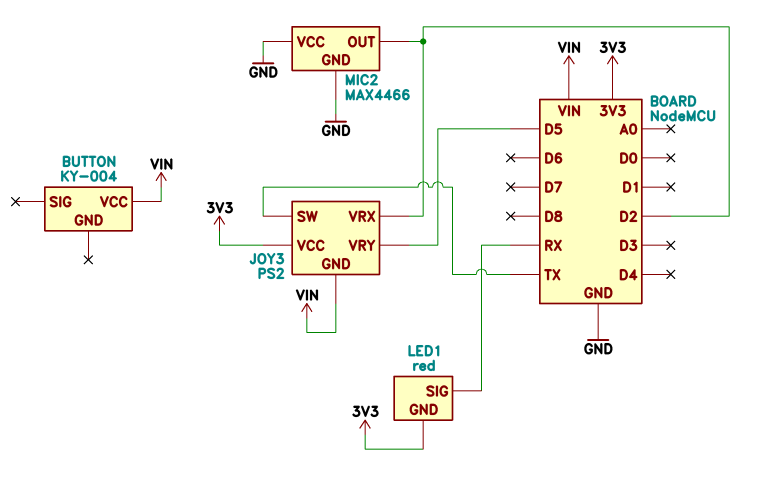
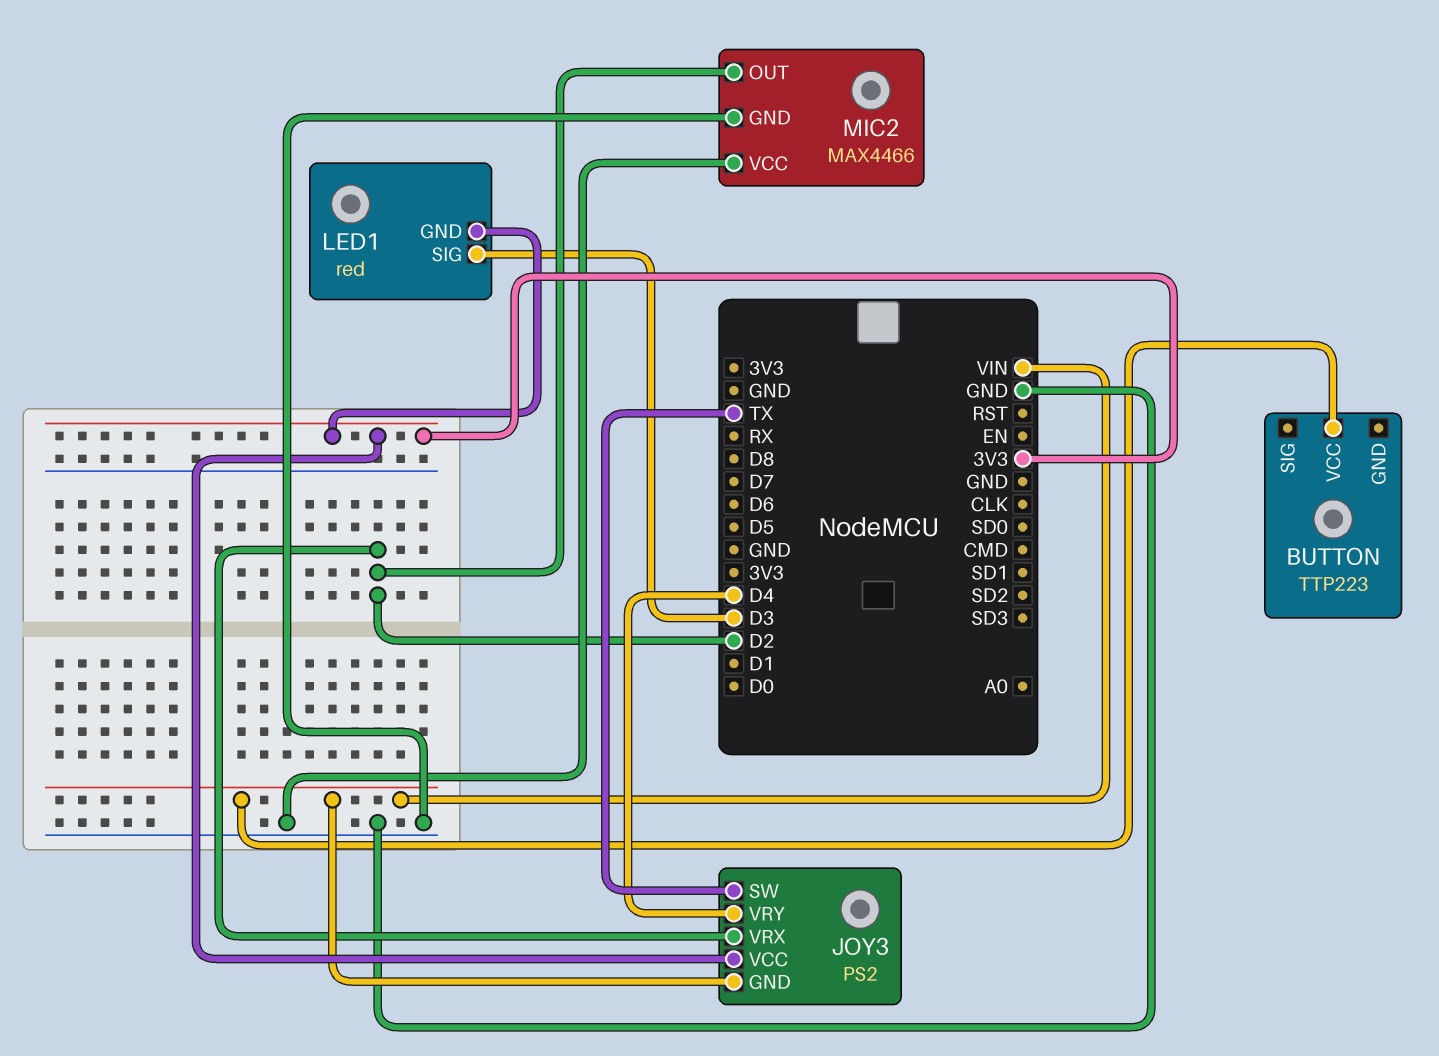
BUTTON: KY-004 -> TTP223
JOY3 pin VRY: D5 -> D4
LED1 pin SIG: RX -> D3

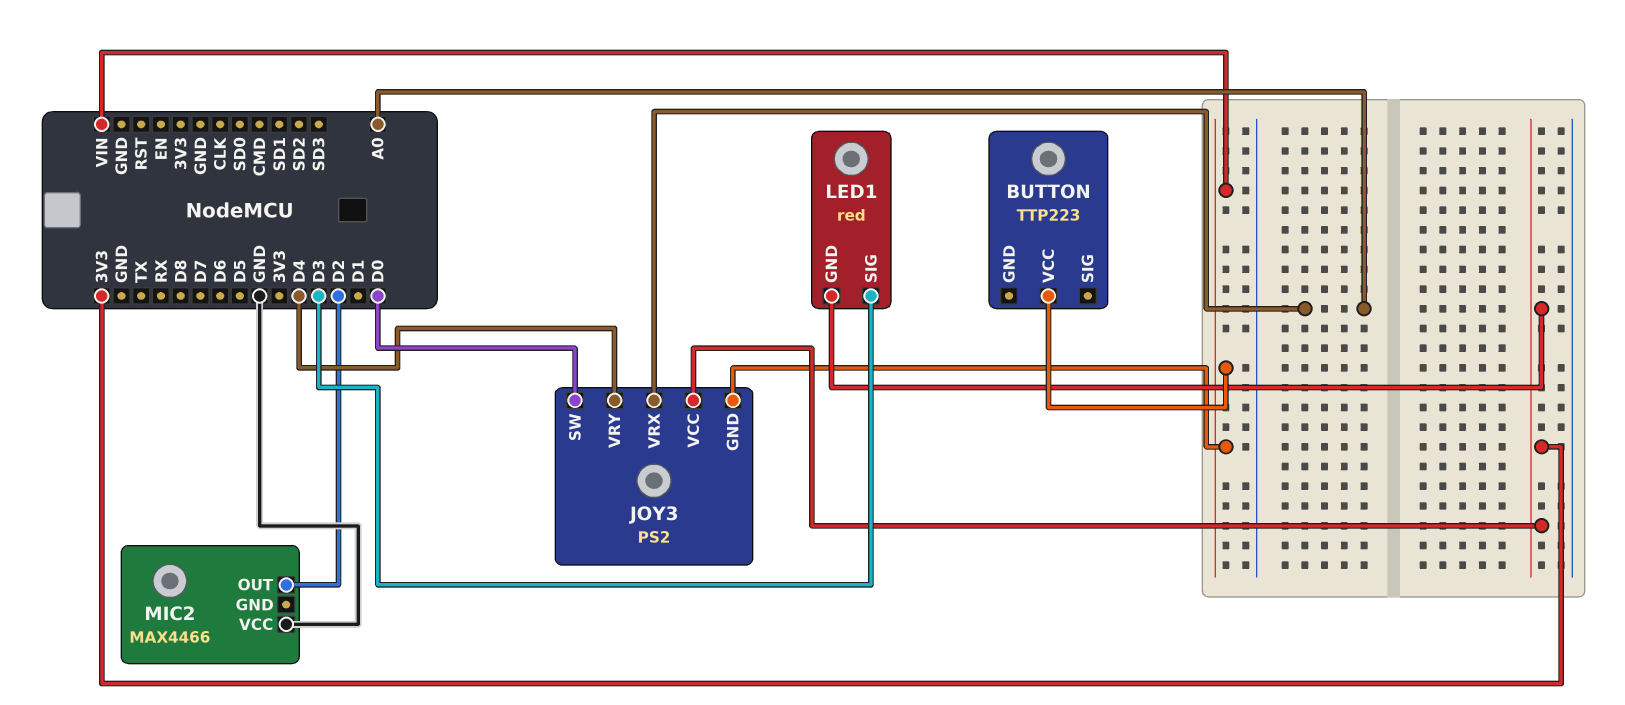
JOY3 pin SW: TX -> D0
JOY3 pin VRX: D2 -> A0
MIC2 pin GND: GND -> none

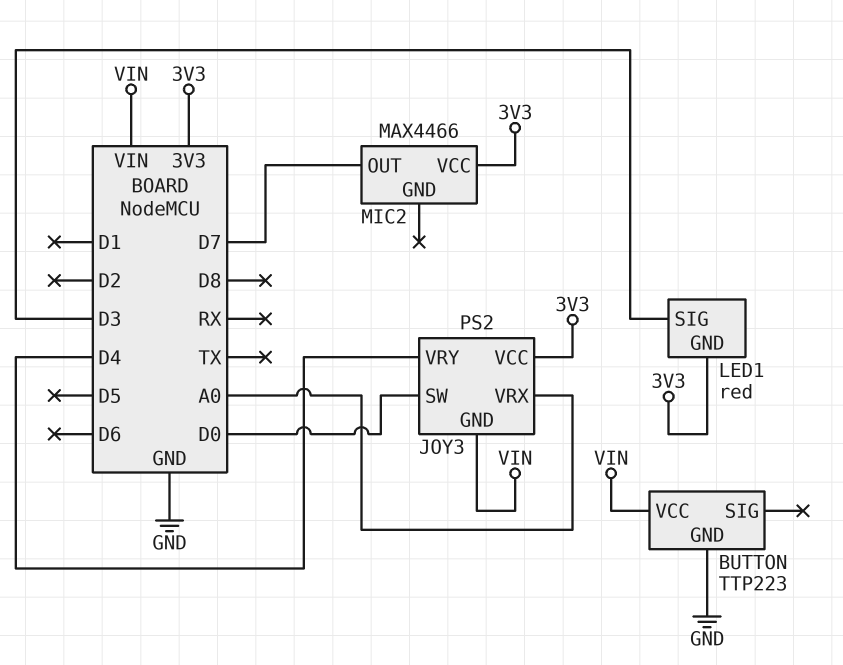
BUTTON pin GND: none -> GND
MIC2 pin OUT: D2 -> D7
MIC2 pin VCC: GND -> 3V3

